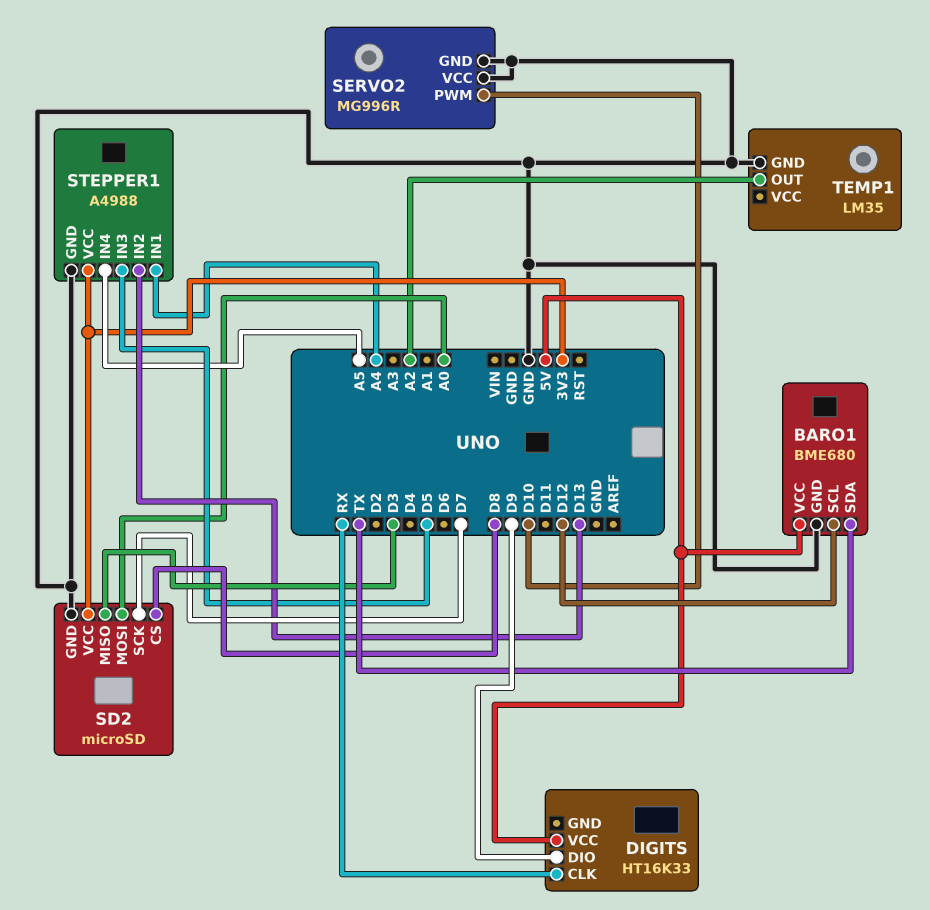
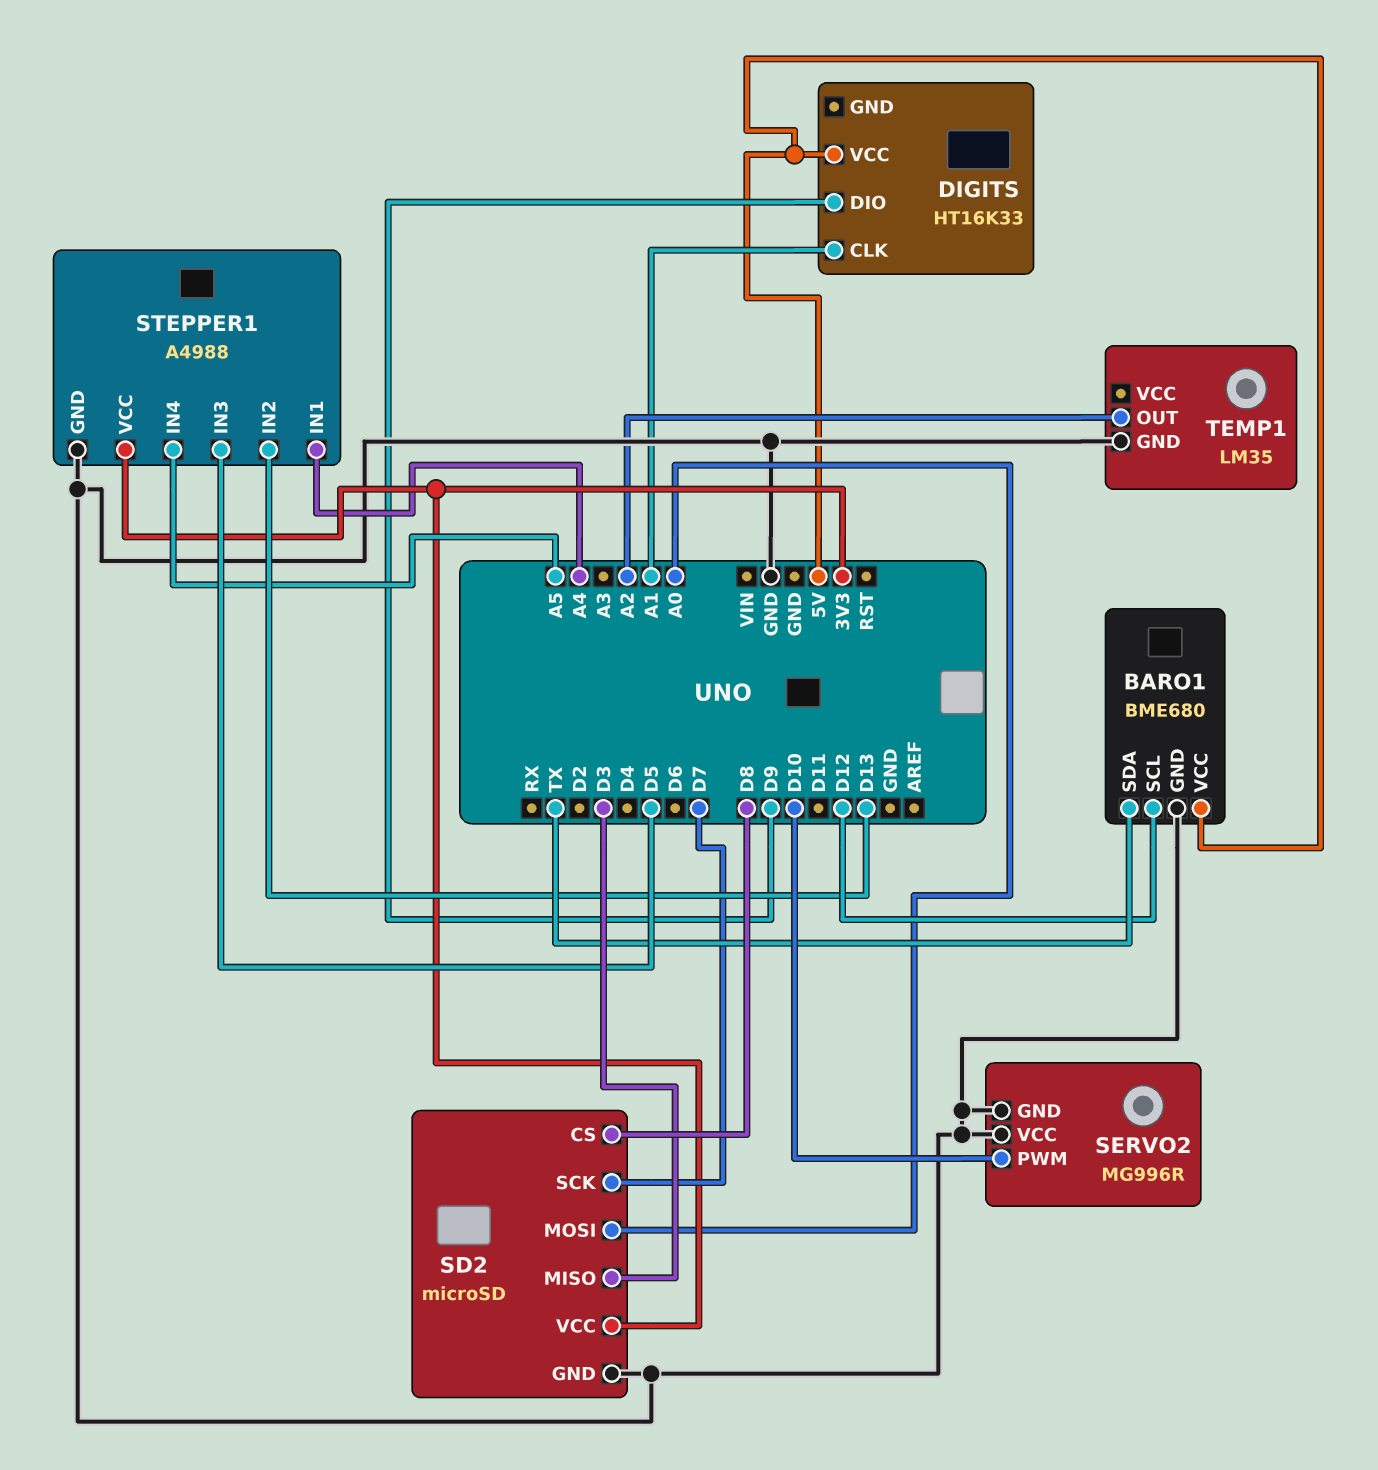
DIGITS pin CLK: RX -> A1

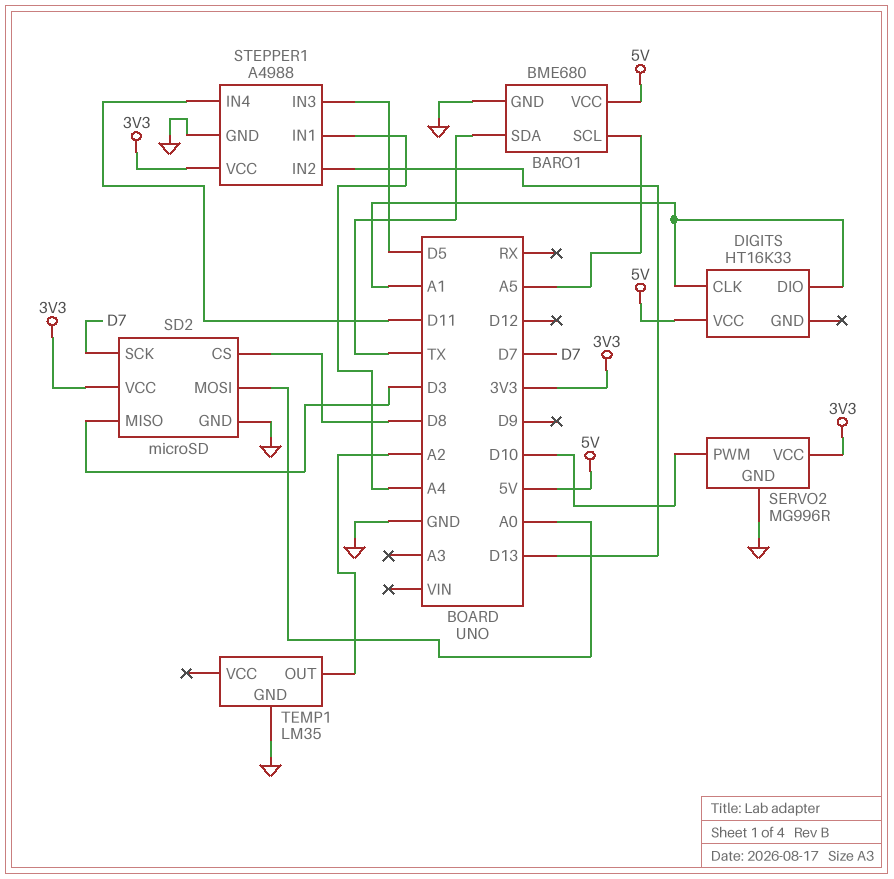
BARO1 pin SCL: D12 -> A5
DIGITS pin DIO: D9 -> A1
SERVO2 pin VCC: GND -> 3V3
STEPPER1 pin IN4: A5 -> D11

